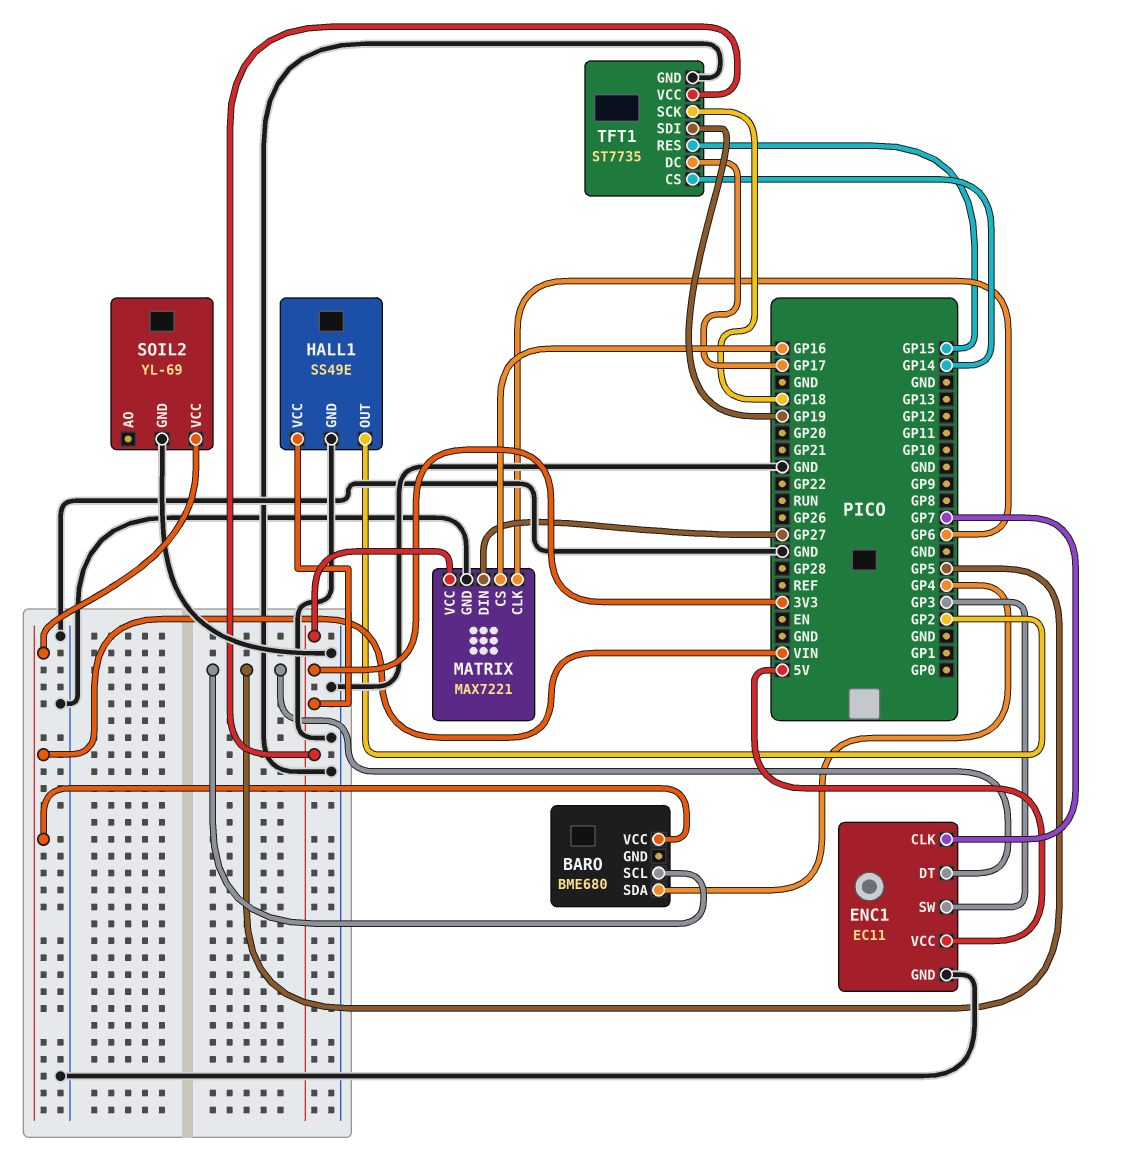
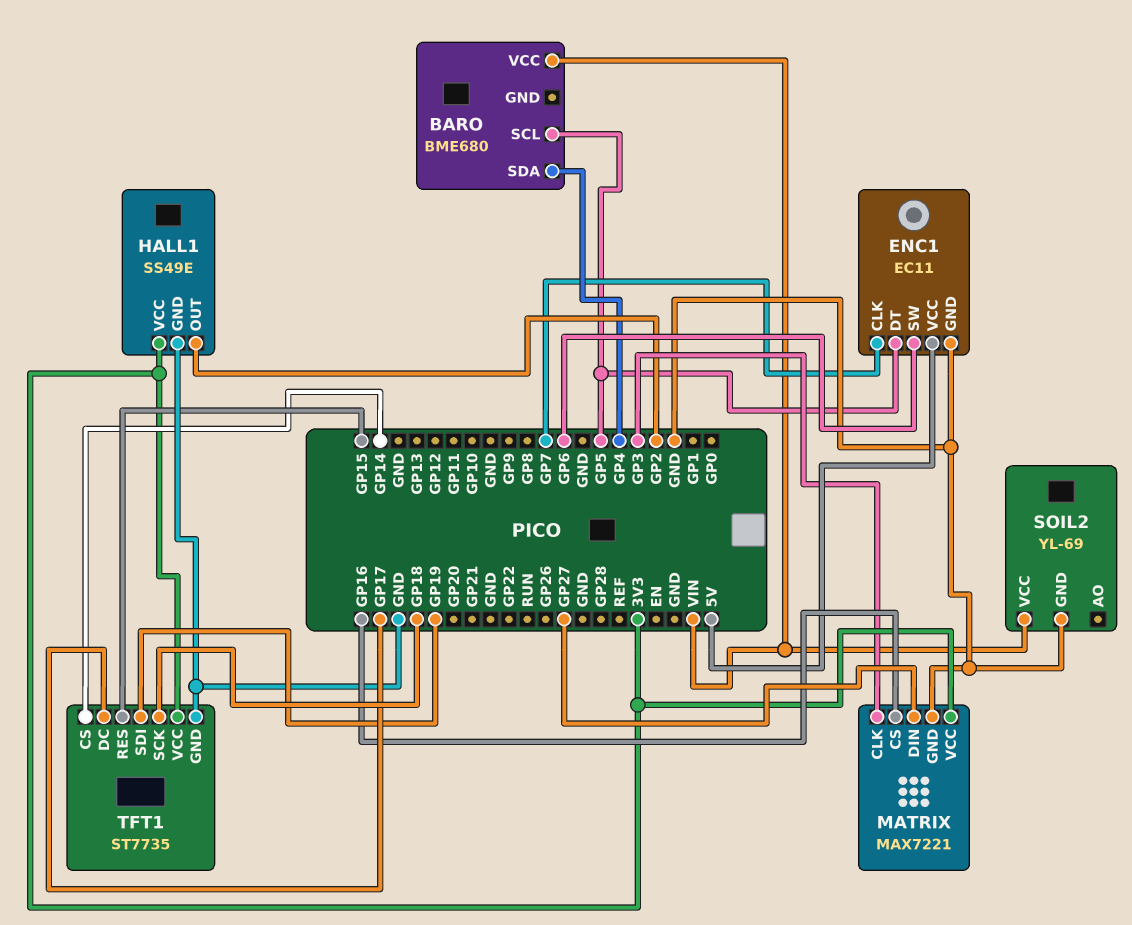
ENC1 pin SW: GP3 -> GP6
MATRIX pin CLK: GP6 -> GP3

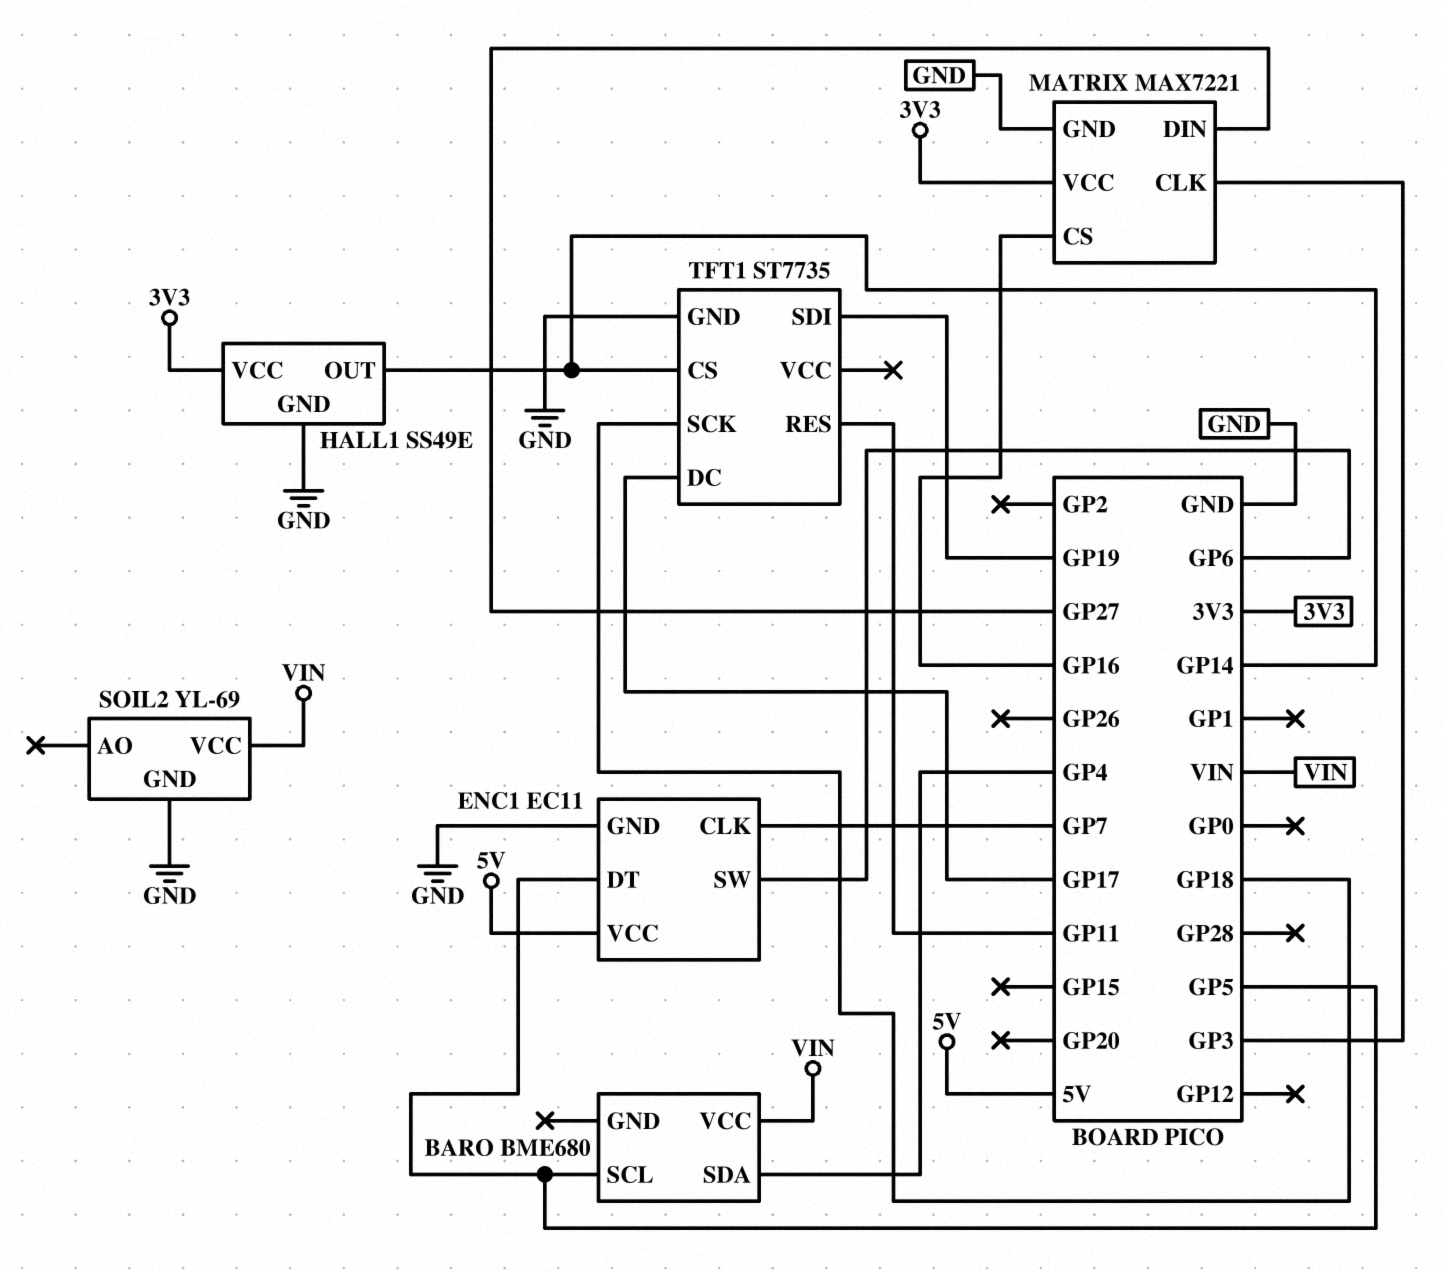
HALL1 pin OUT: GP2 -> GP14
TFT1 pin RES: GP15 -> GP11
TFT1 pin VCC: 3V3 -> none

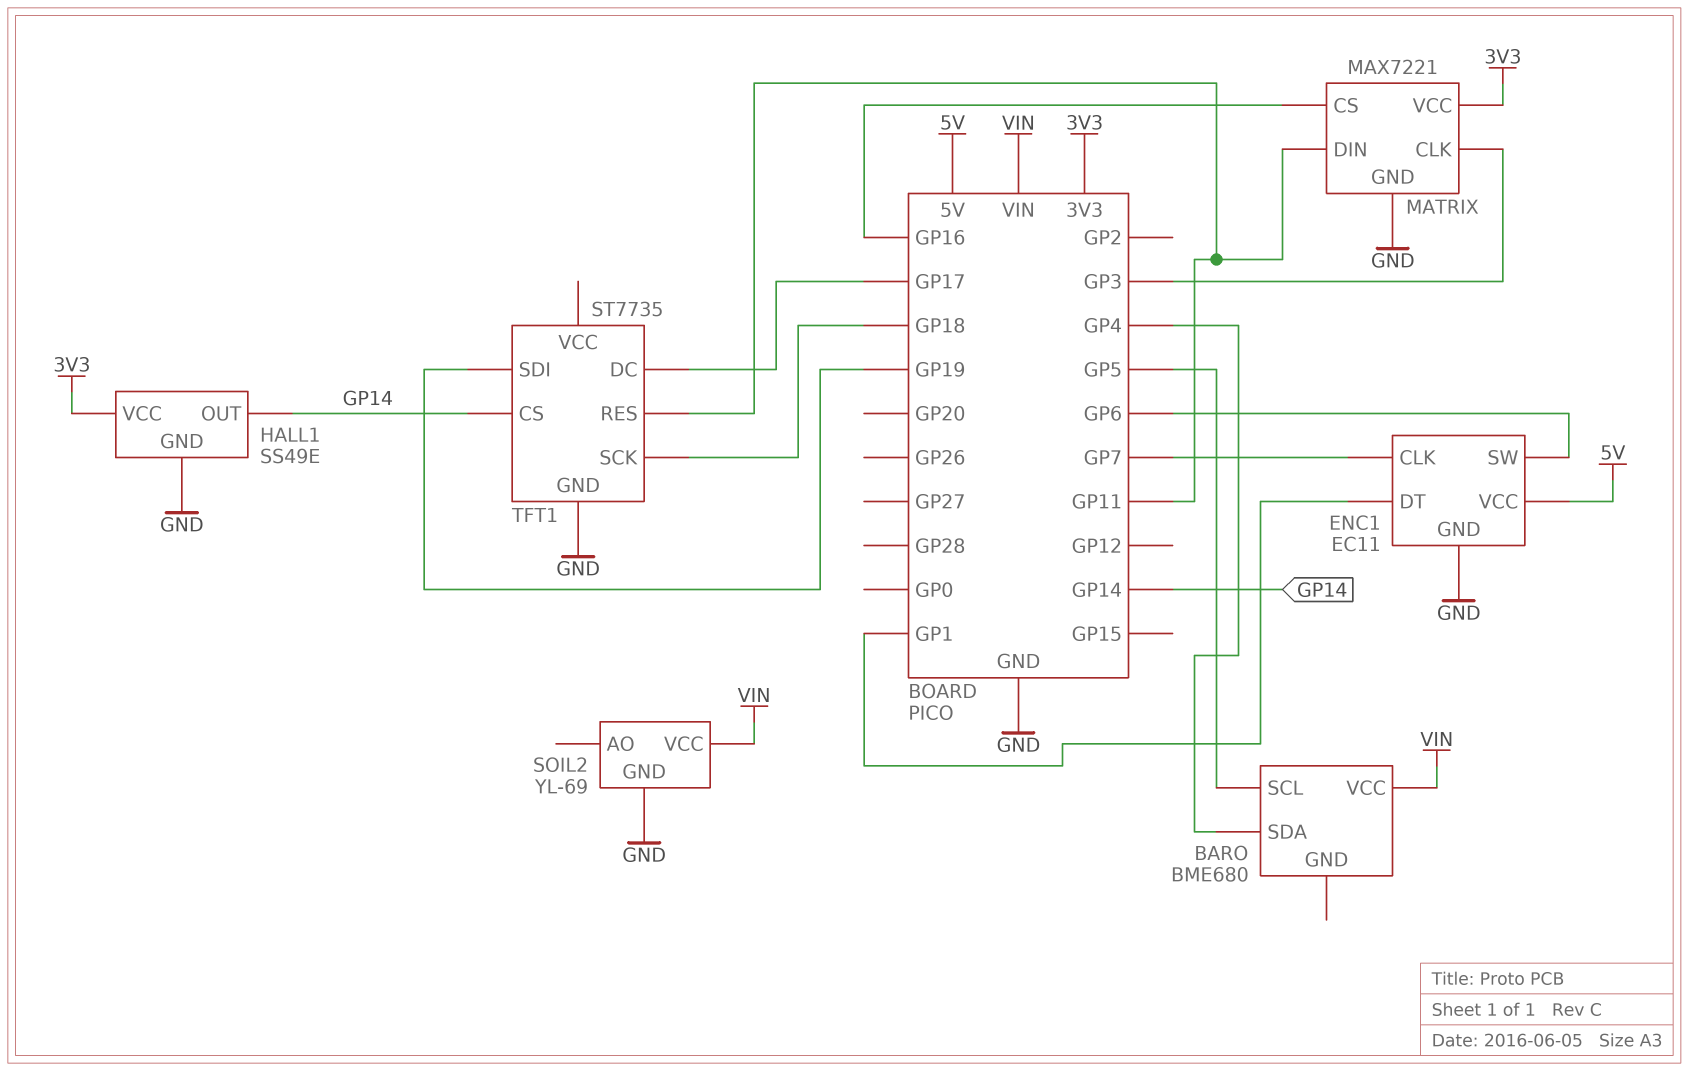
ENC1 pin DT: GP5 -> GP1
MATRIX pin DIN: GP27 -> GP11

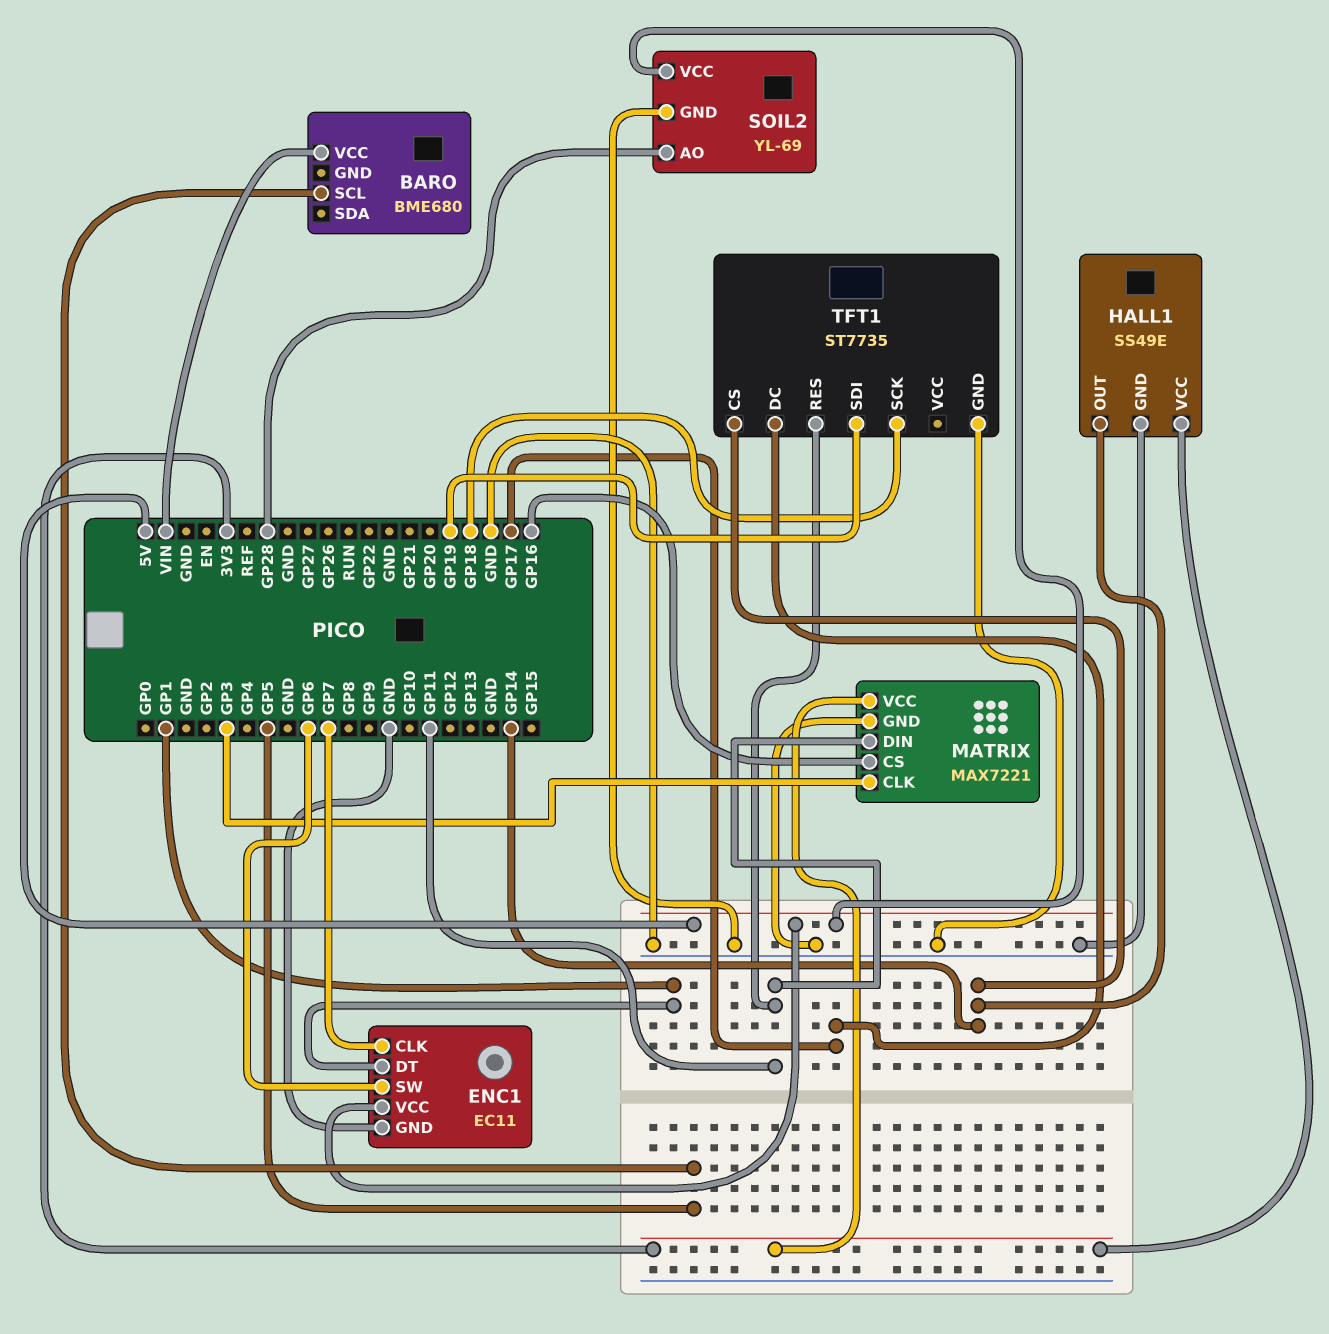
BARO pin SDA: GP4 -> none
SOIL2 pin AO: none -> GP28
SOIL2 pin VCC: VIN -> 5V

